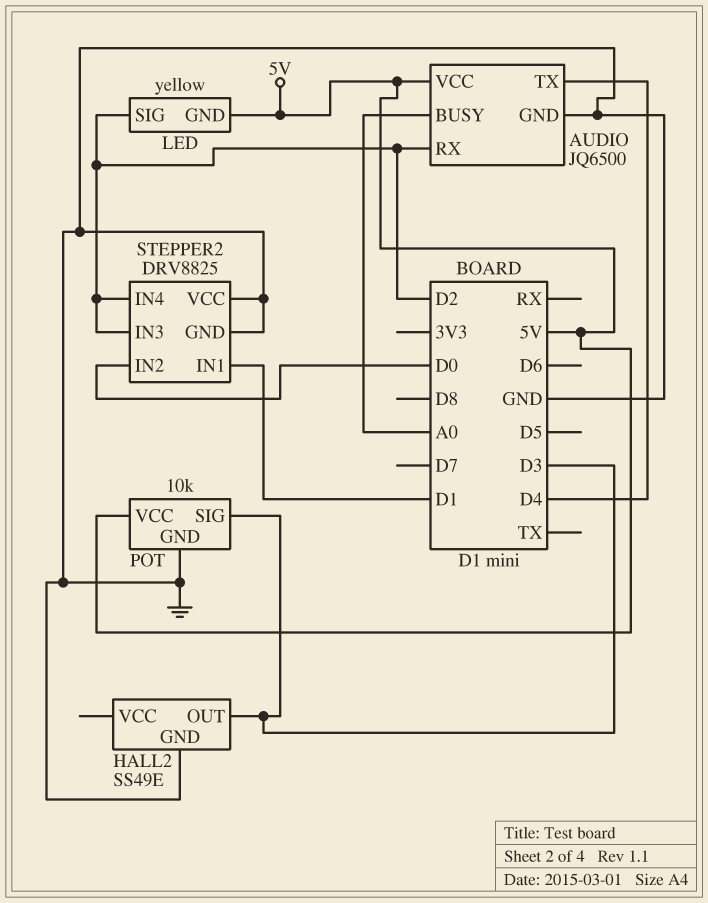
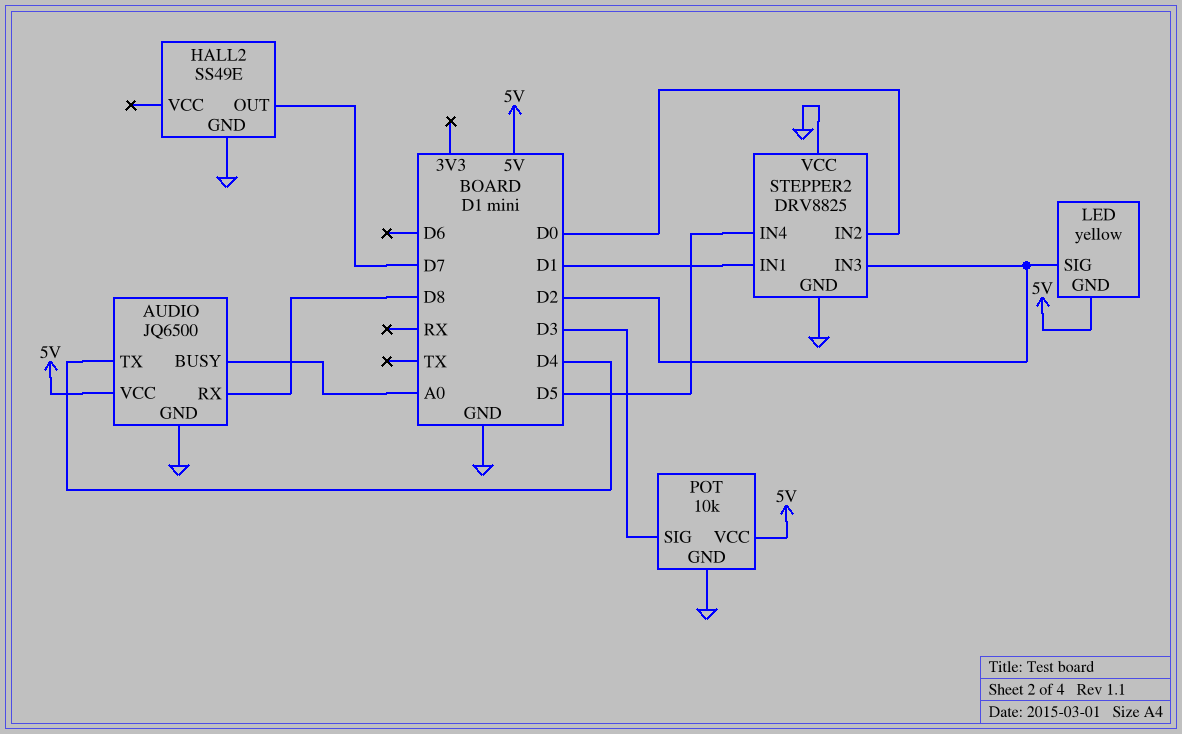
AUDIO pin RX: D2 -> D8
HALL2 pin OUT: D3 -> D7
STEPPER2 pin IN4: D2 -> D5

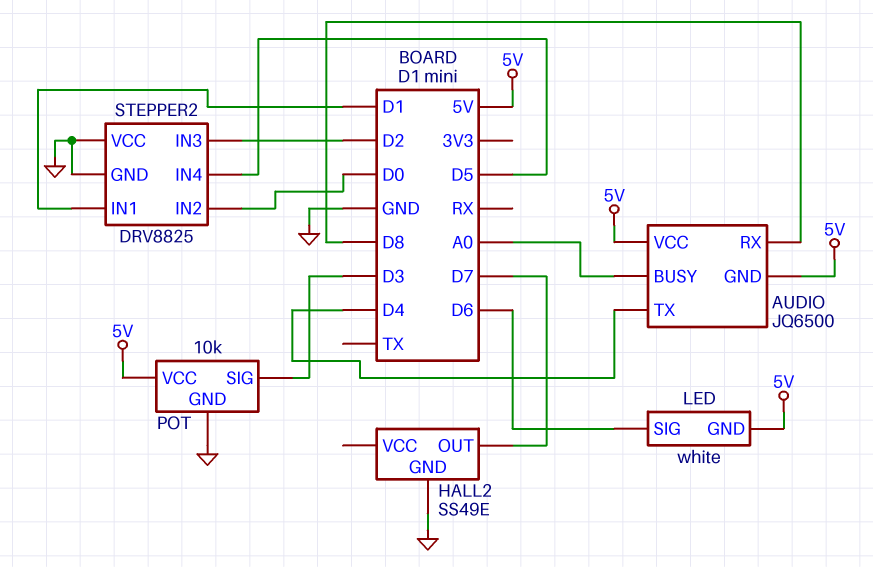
AUDIO pin GND: GND -> 5V
LED: yellow -> white
LED pin SIG: D2 -> D6

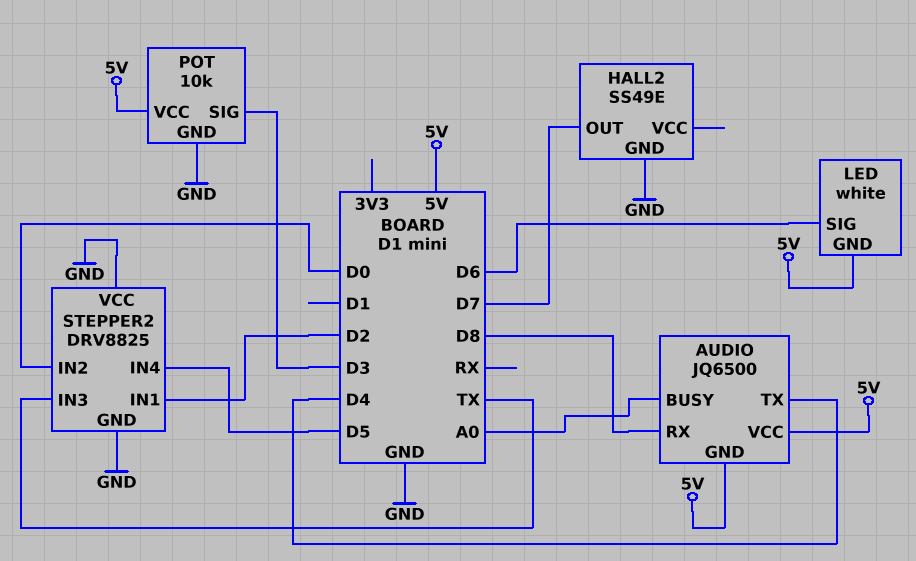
STEPPER2 pin IN1: D1 -> D2
STEPPER2 pin IN3: D2 -> TX

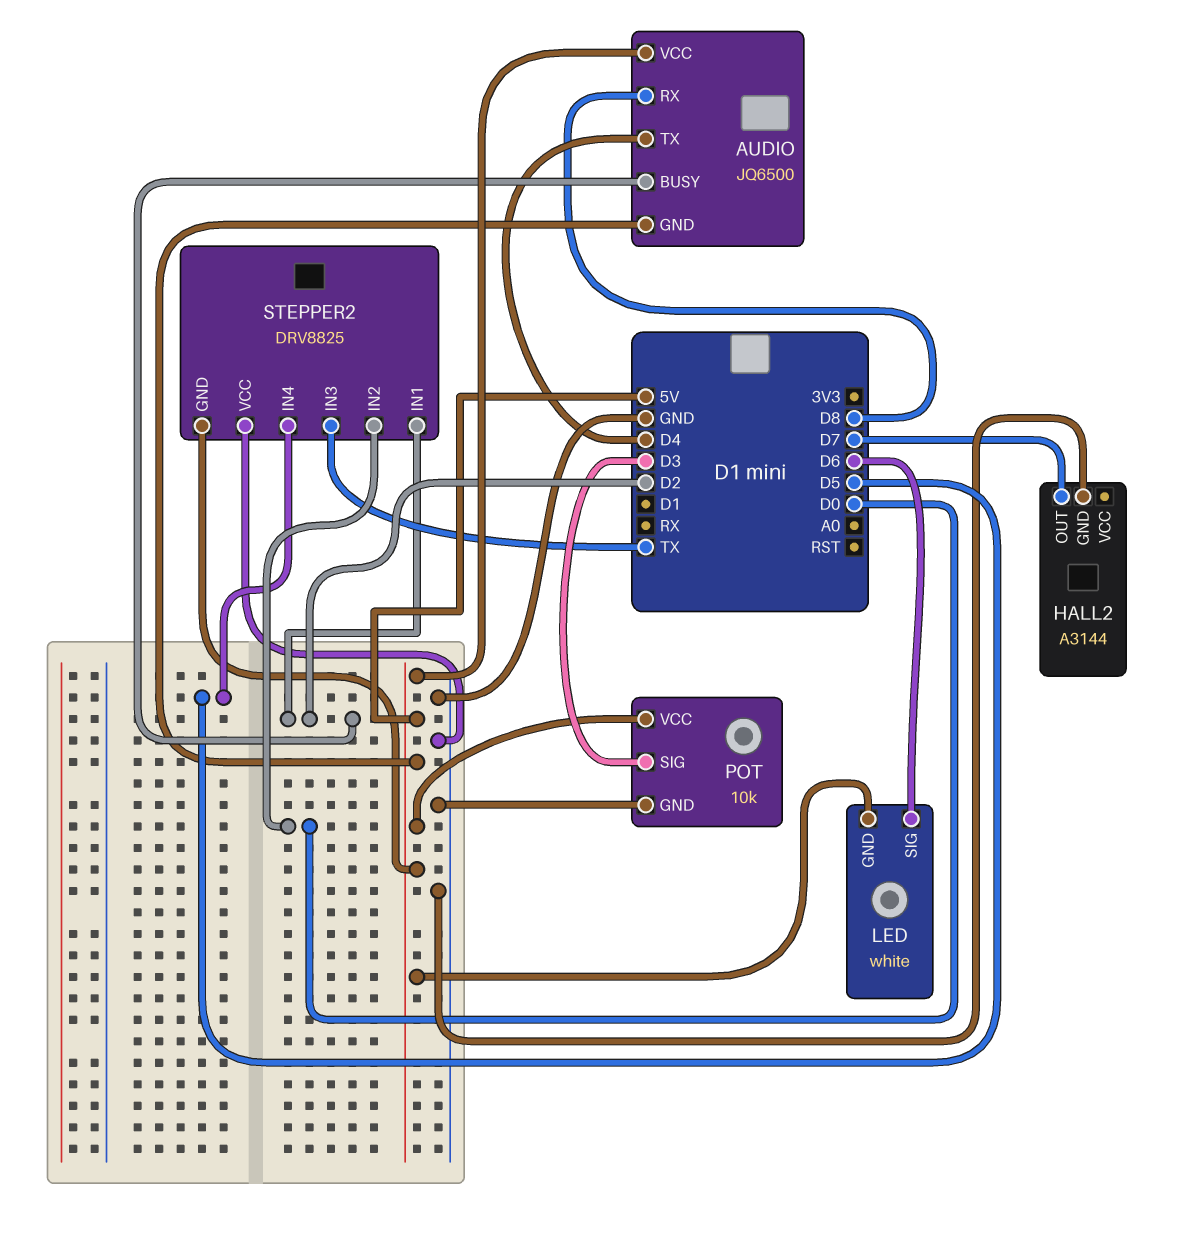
AUDIO pin BUSY: A0 -> D2
HALL2: SS49E -> A3144
STEPPER2 pin GND: GND -> 5V

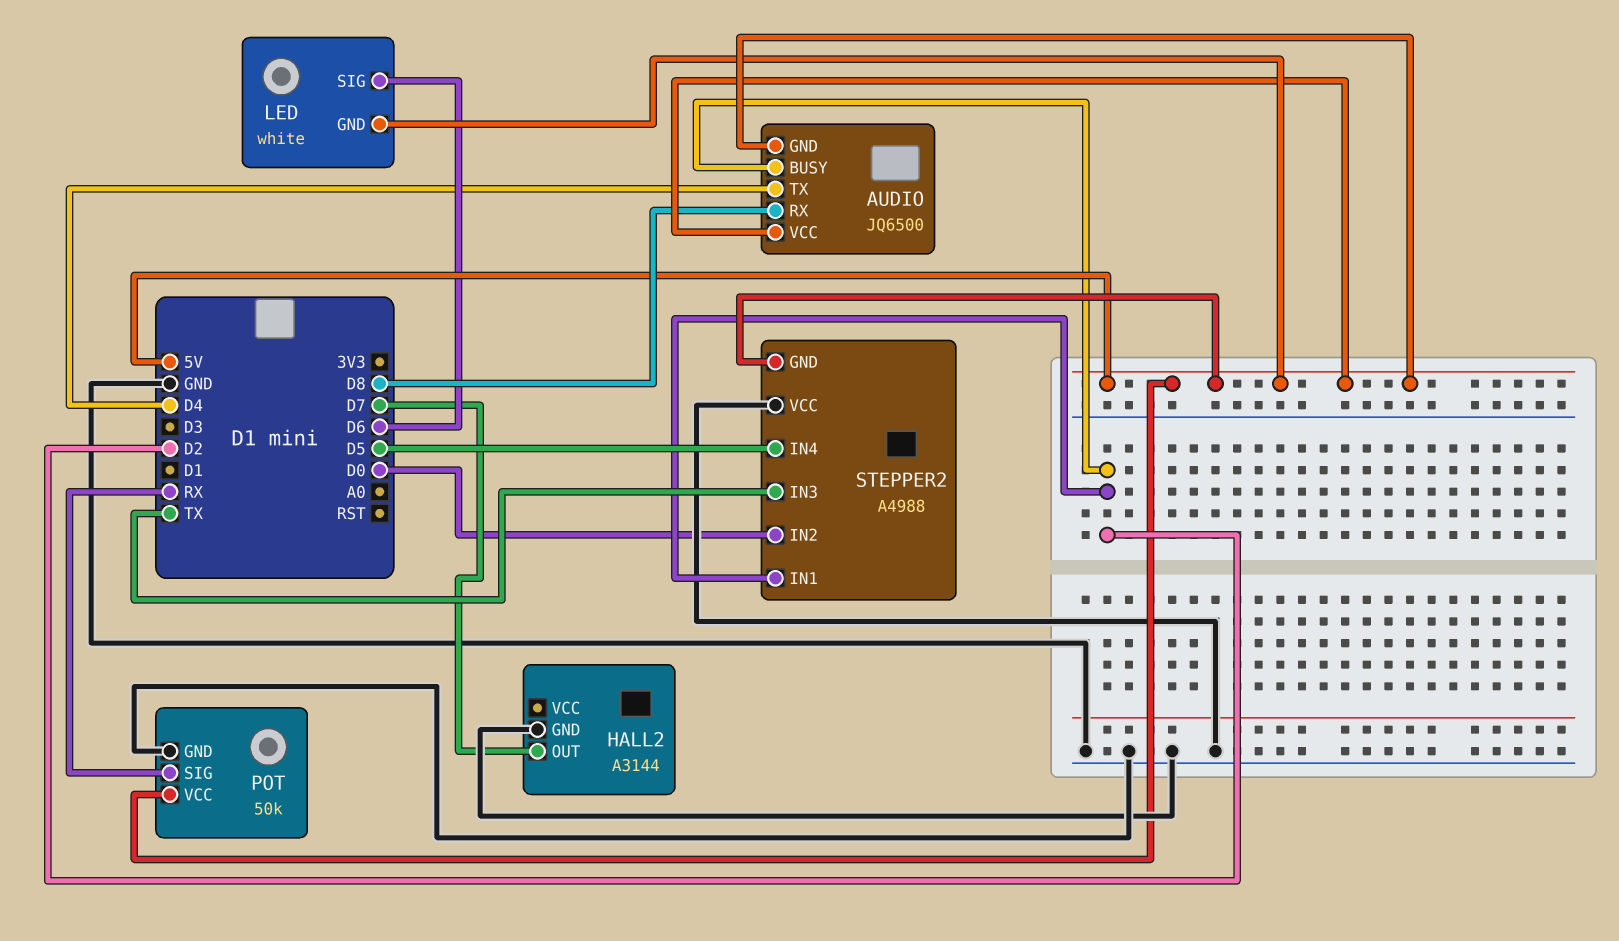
POT: 10k -> 50k
POT pin SIG: D3 -> RX
STEPPER2: DRV8825 -> A4988

